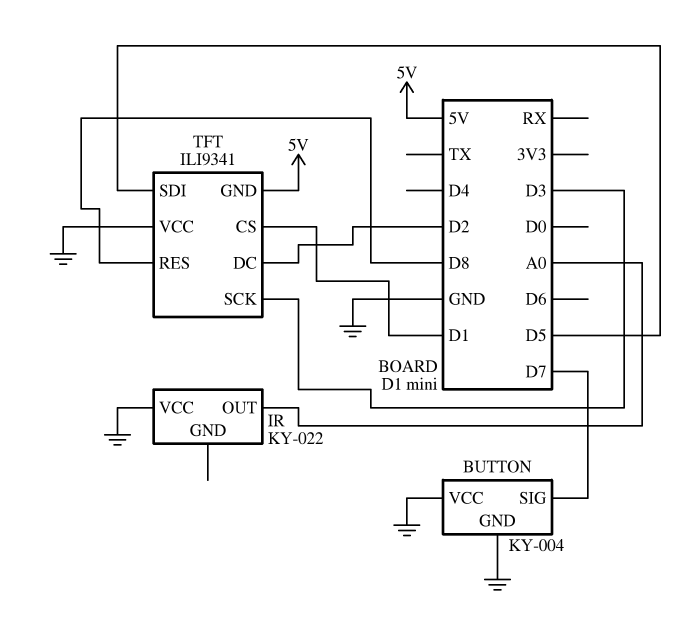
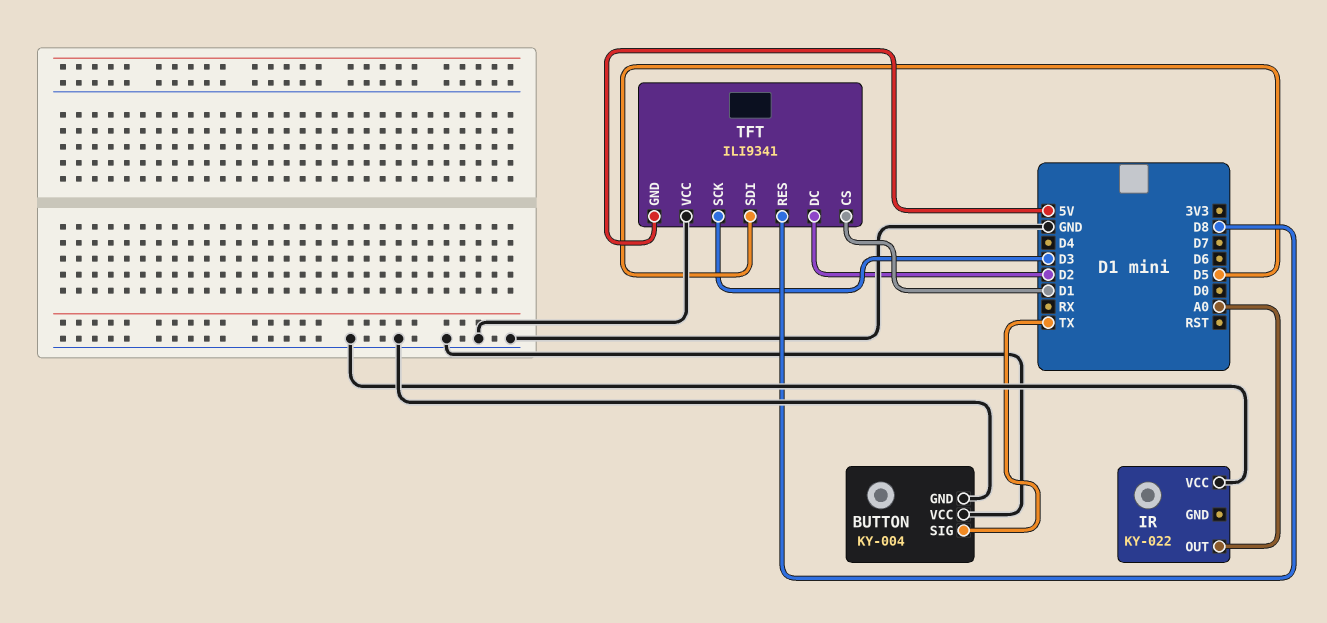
BUTTON pin SIG: D7 -> TX

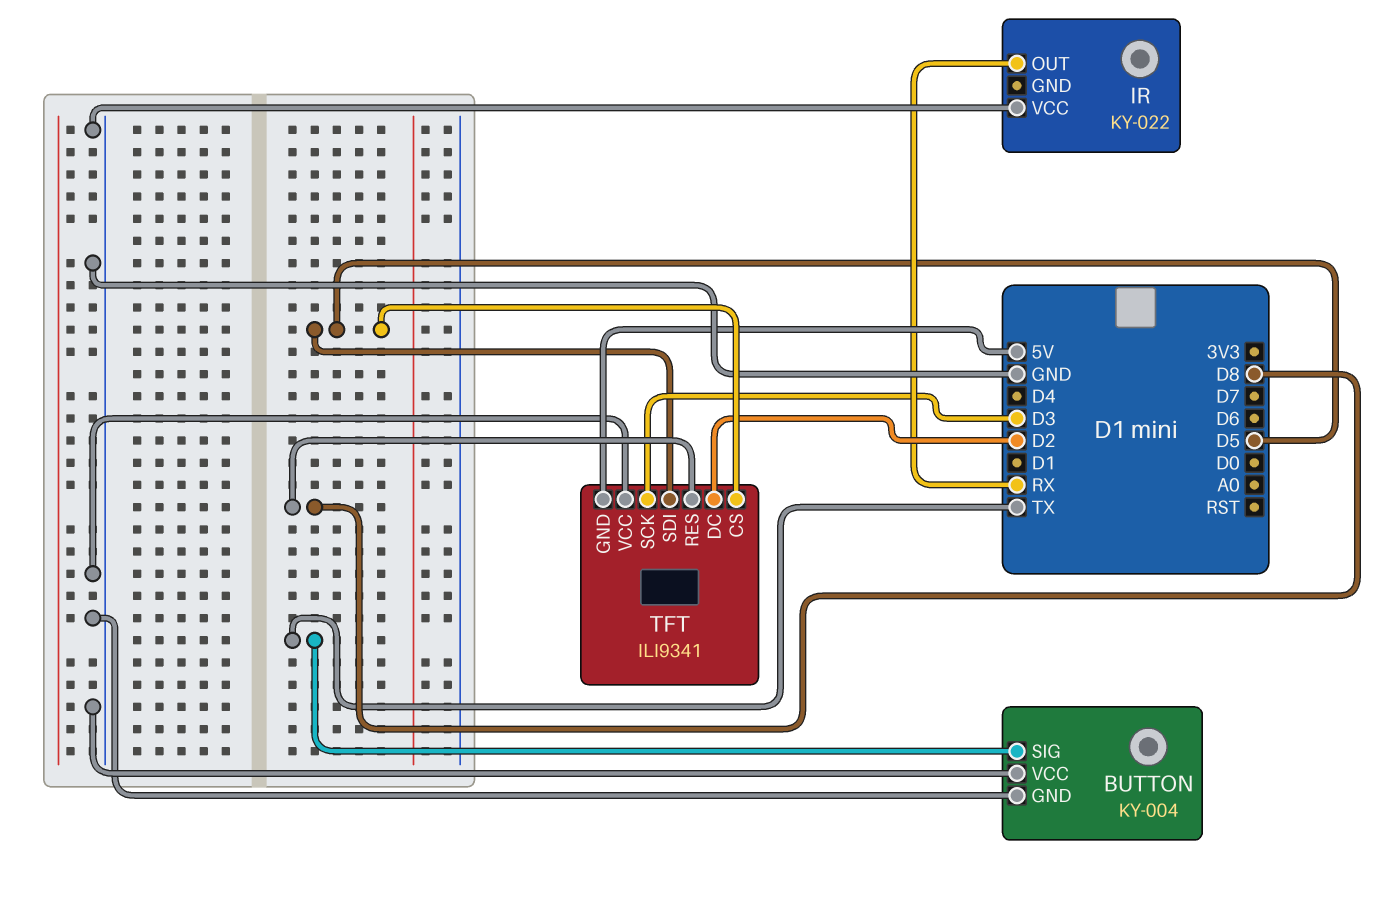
IR pin OUT: A0 -> RX
TFT pin CS: D1 -> D5

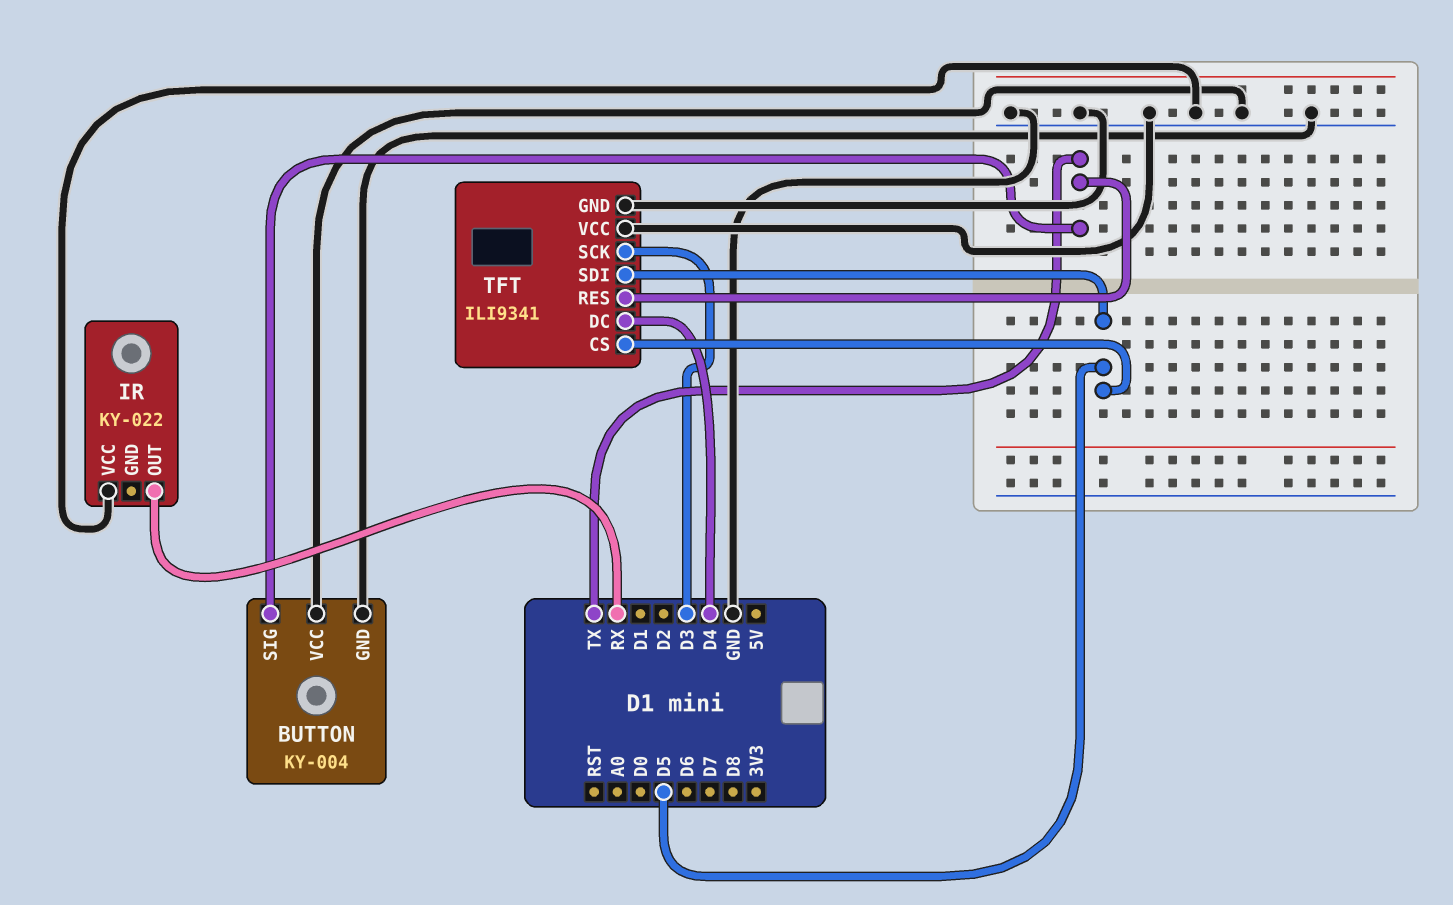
TFT pin DC: D2 -> D4
TFT pin GND: 5V -> GND
TFT pin RES: D8 -> TX

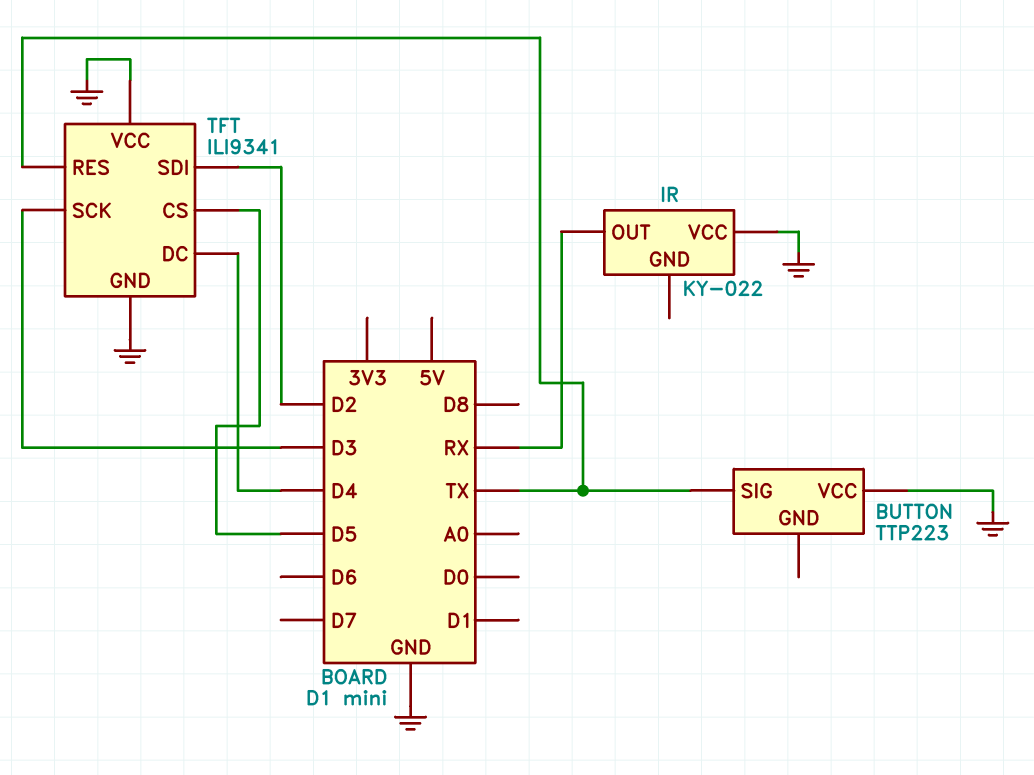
BUTTON: KY-004 -> TTP223
BUTTON pin GND: GND -> none
TFT pin SDI: D5 -> D2

